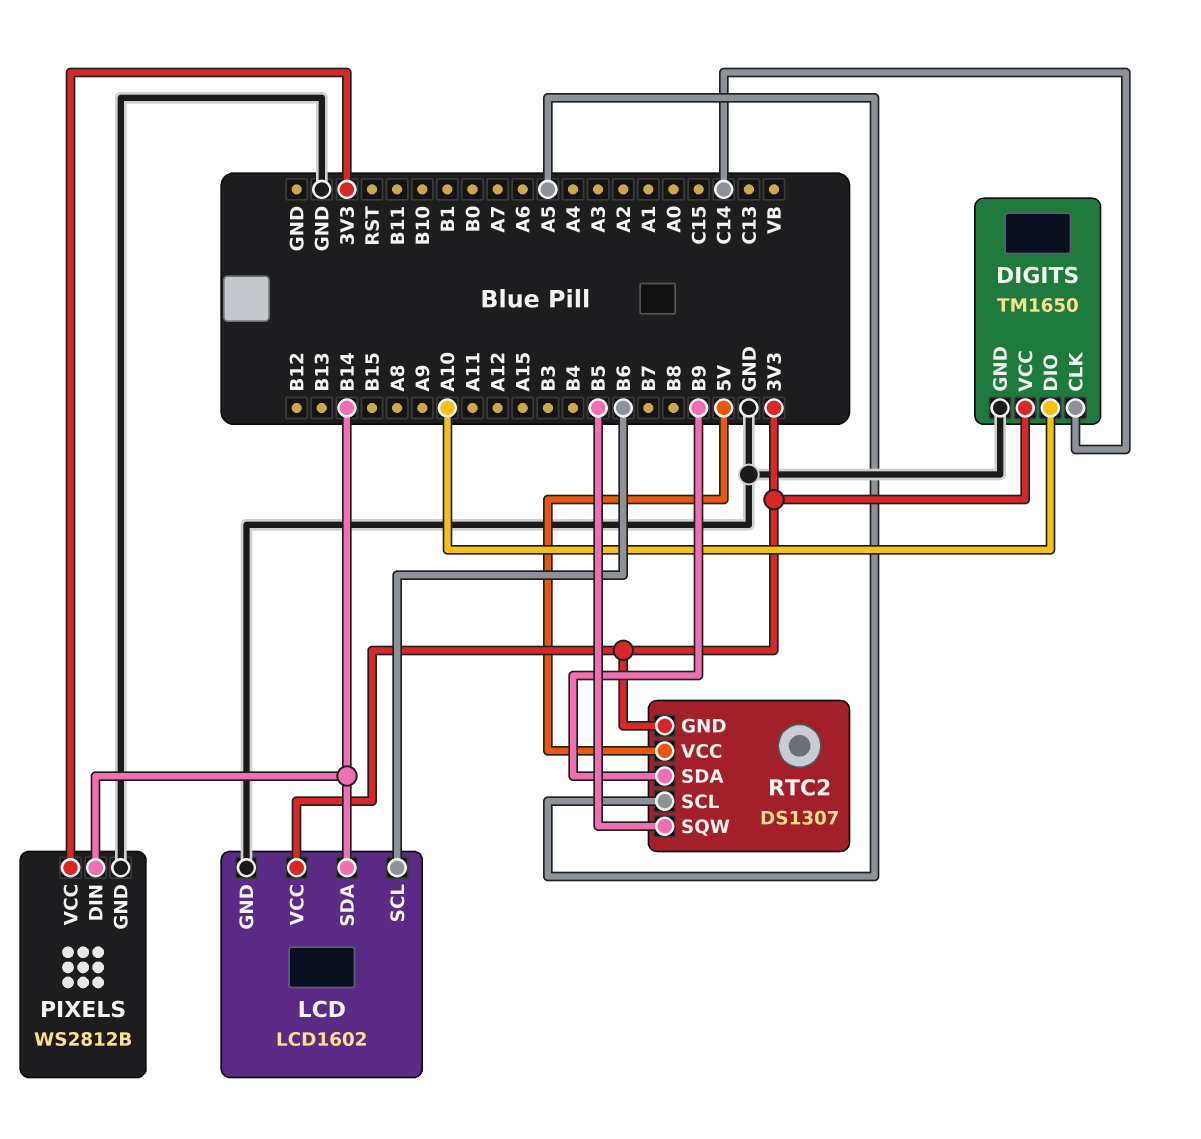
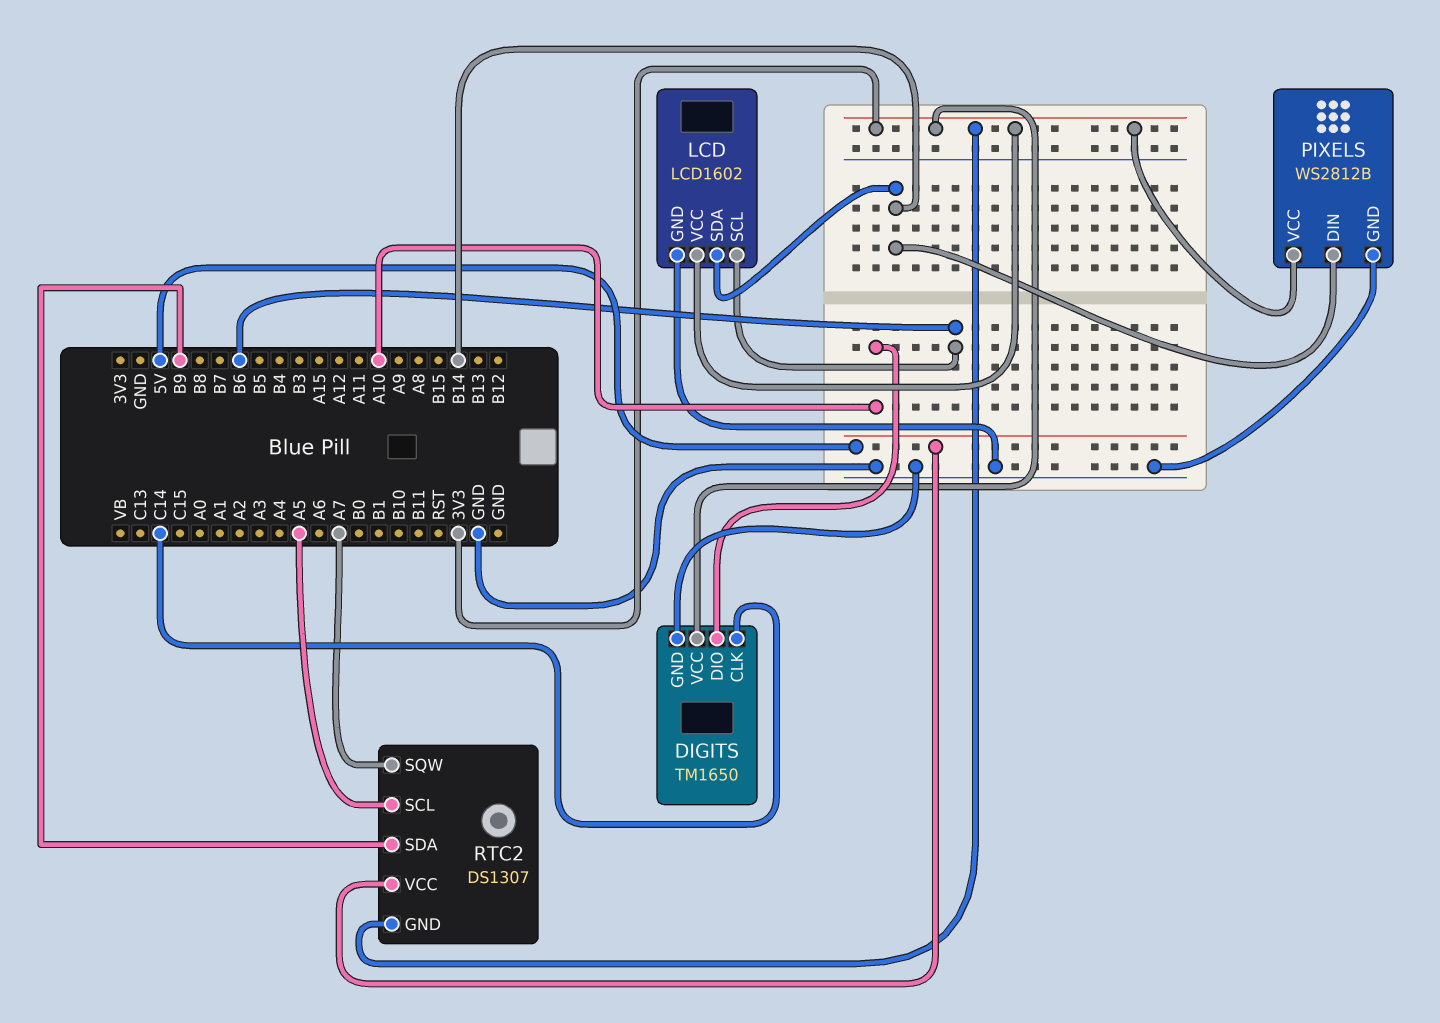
RTC2 pin SQW: B5 -> A7

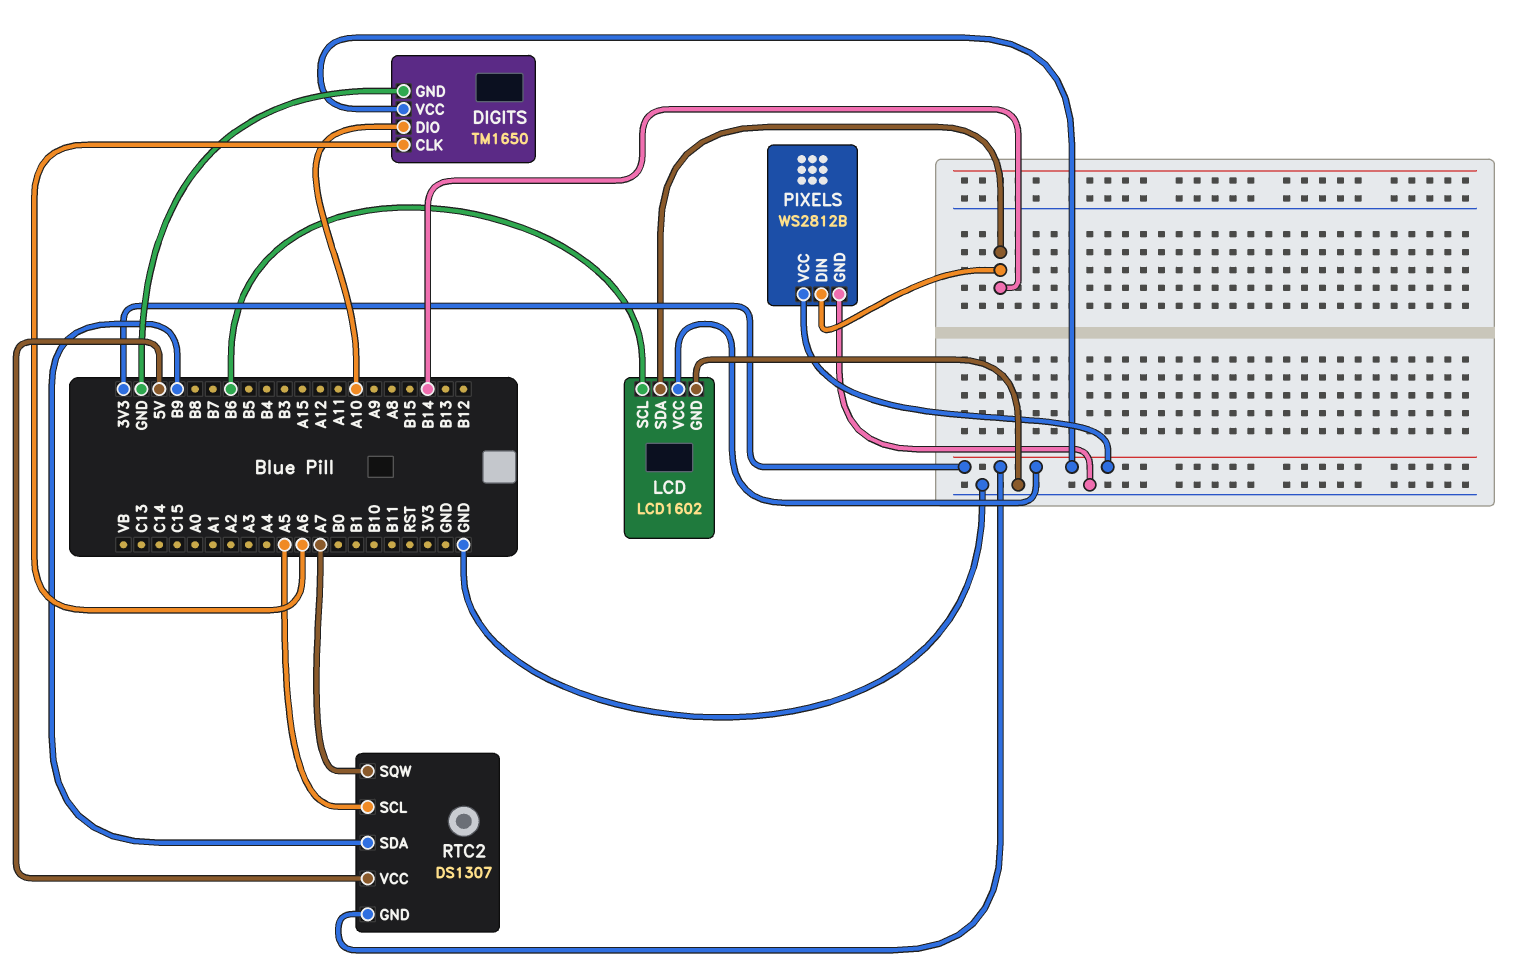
DIGITS pin CLK: C14 -> A6

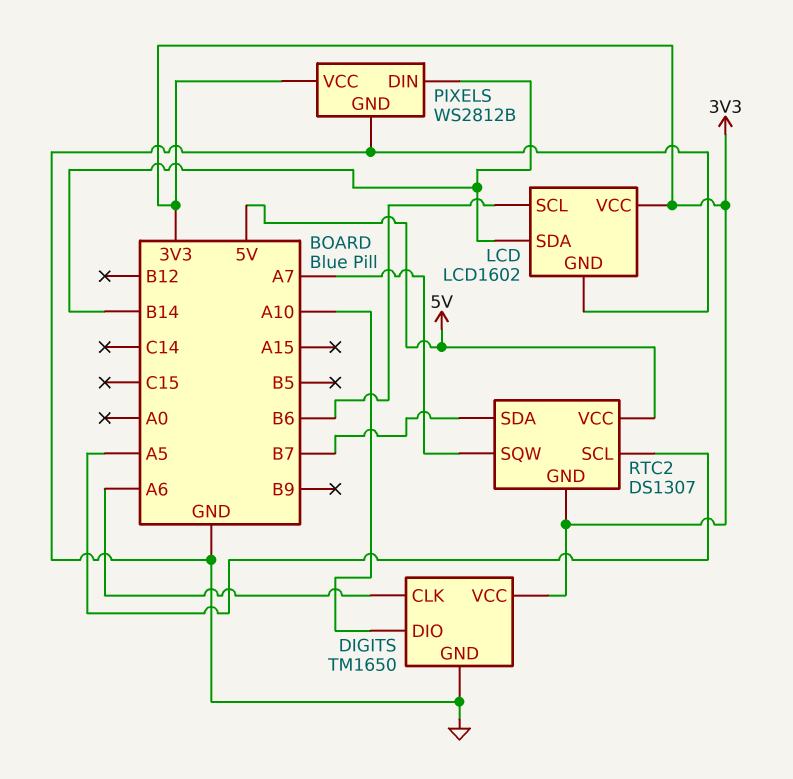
RTC2 pin SDA: B9 -> B7

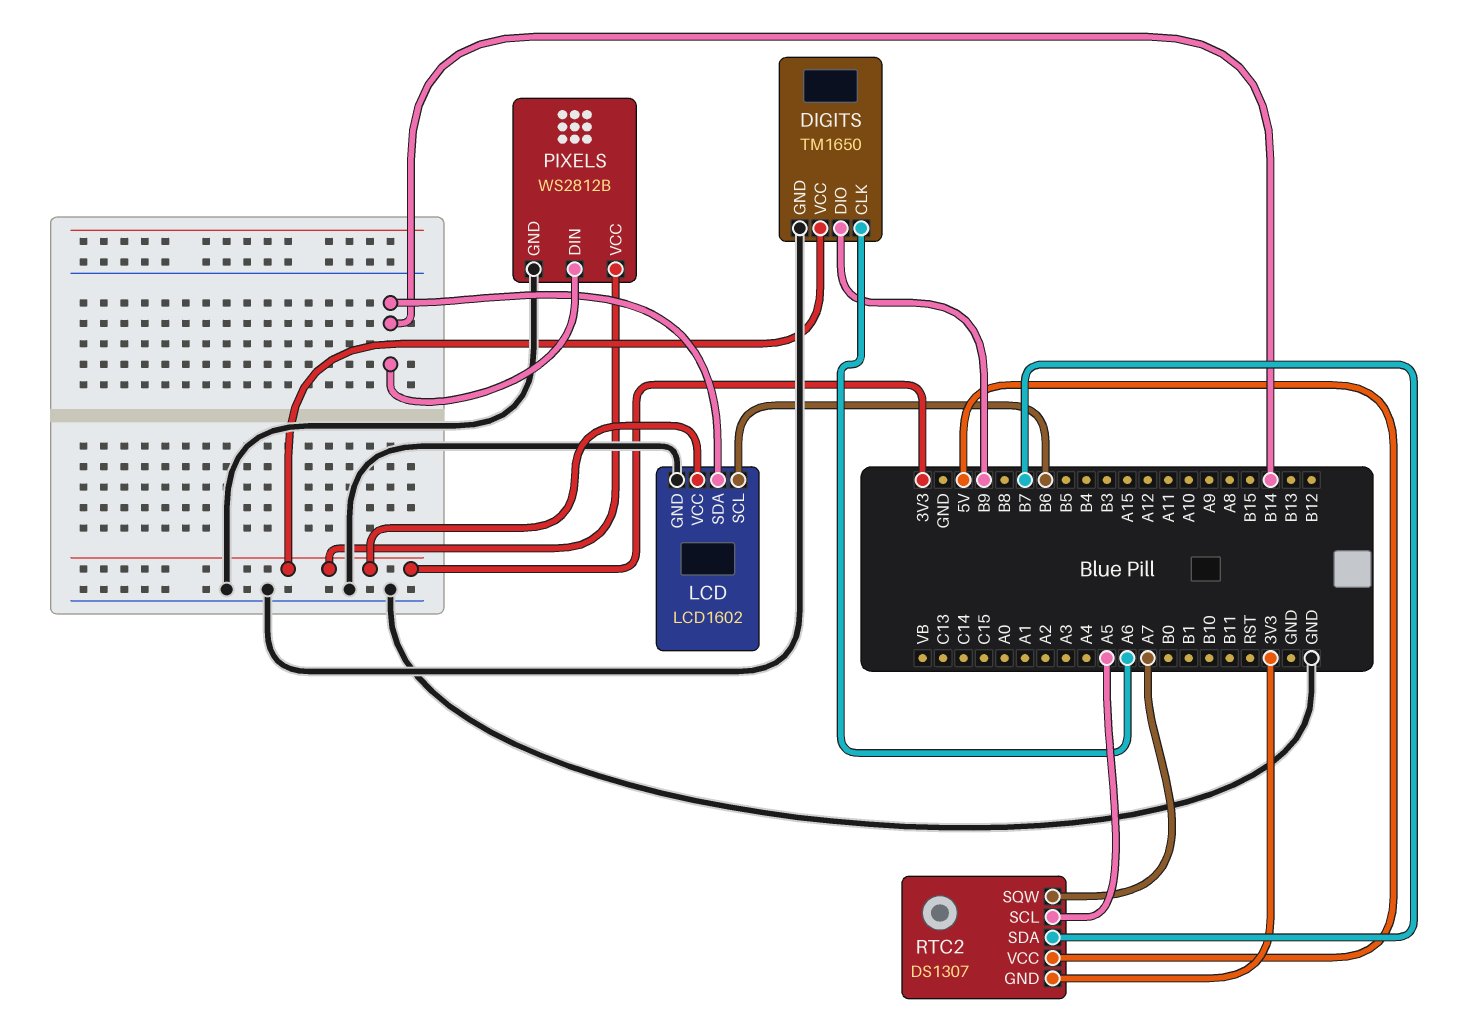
DIGITS pin DIO: A10 -> B9

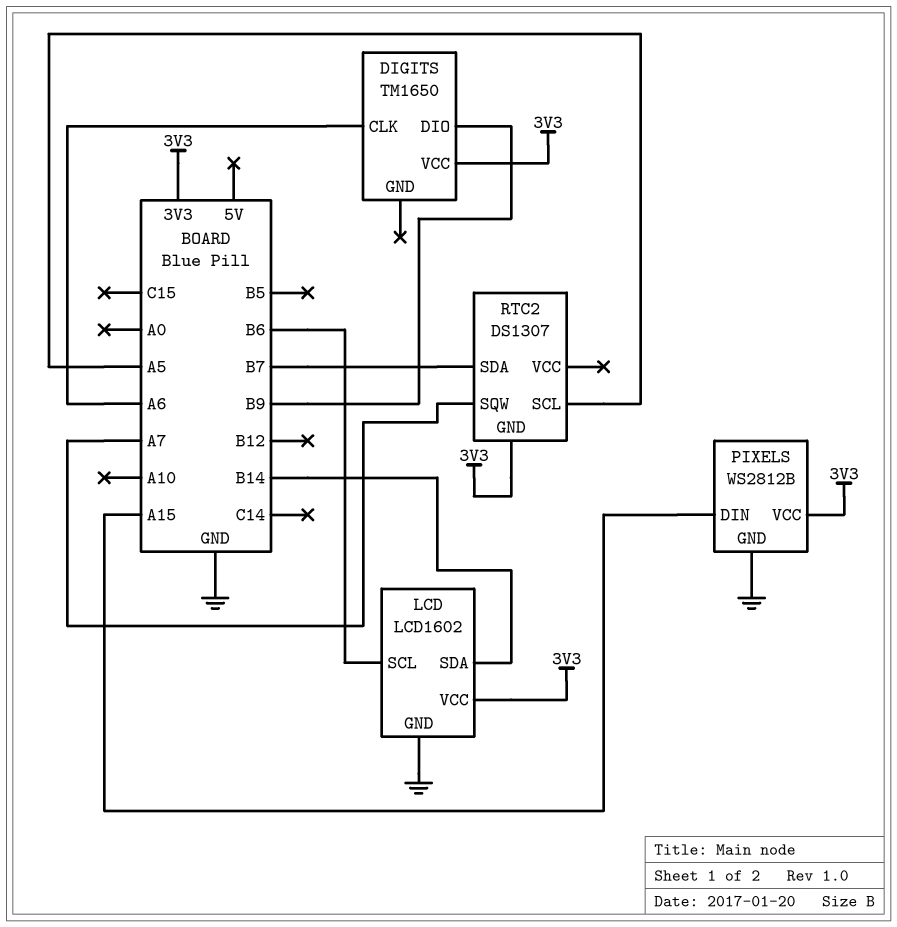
DIGITS pin GND: GND -> none
PIXELS pin DIN: B14 -> A15
RTC2 pin VCC: 5V -> none

